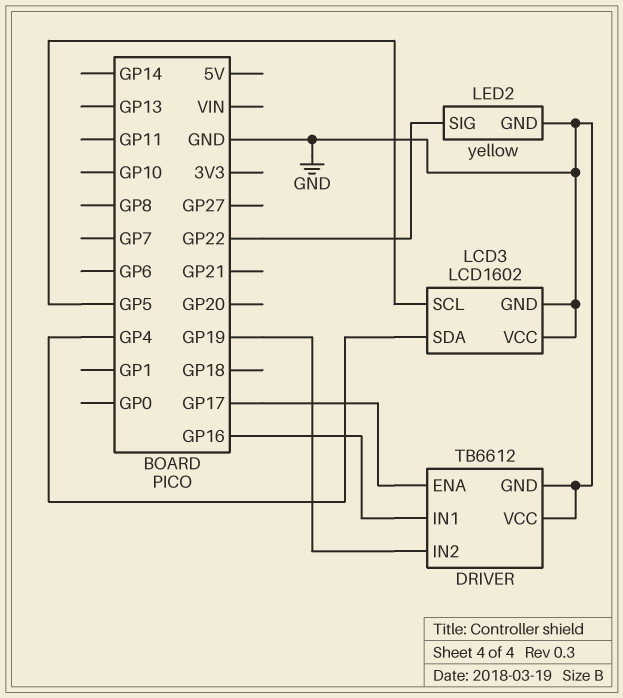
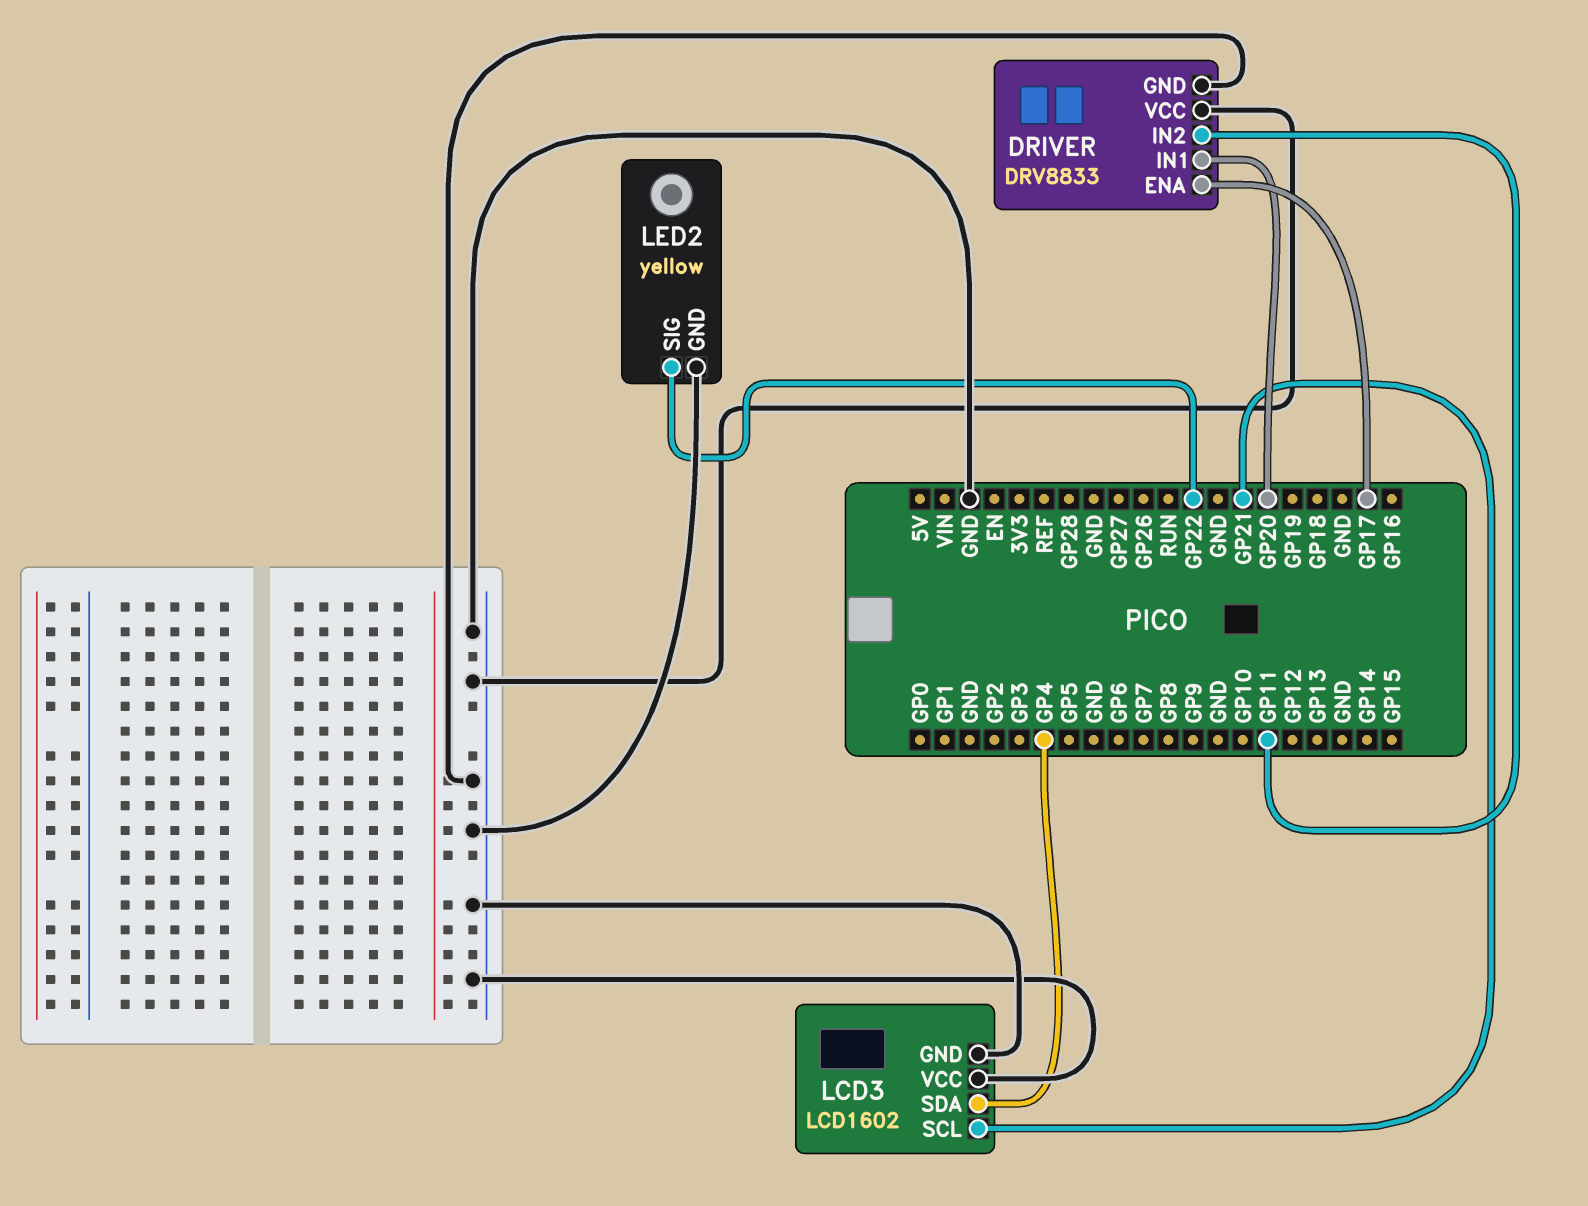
DRIVER: TB6612 -> DRV8833
DRIVER pin IN1: GP16 -> GP20
DRIVER pin IN2: GP19 -> GP11
LCD3 pin SCL: GP5 -> GP21

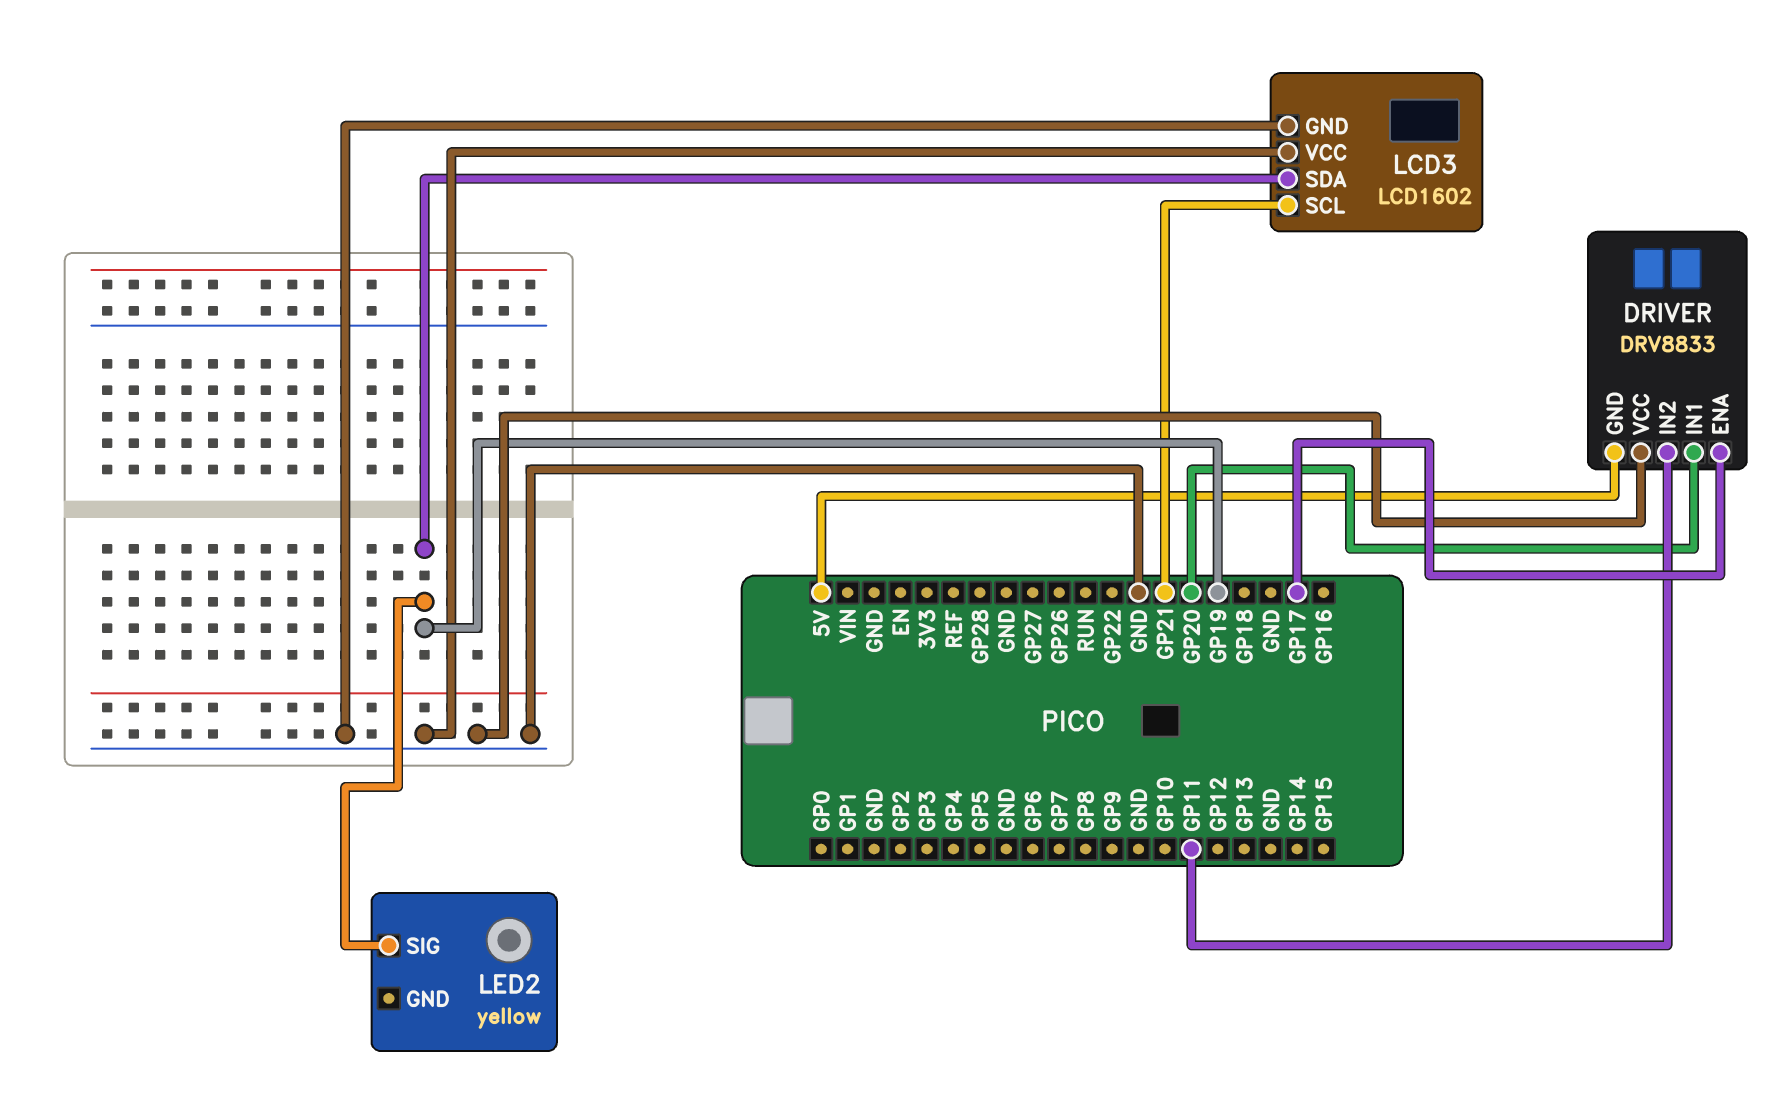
DRIVER pin GND: GND -> 5V
LCD3 pin SDA: GP4 -> GP19
LED2 pin GND: GND -> none
LED2 pin SIG: GP22 -> GP19

